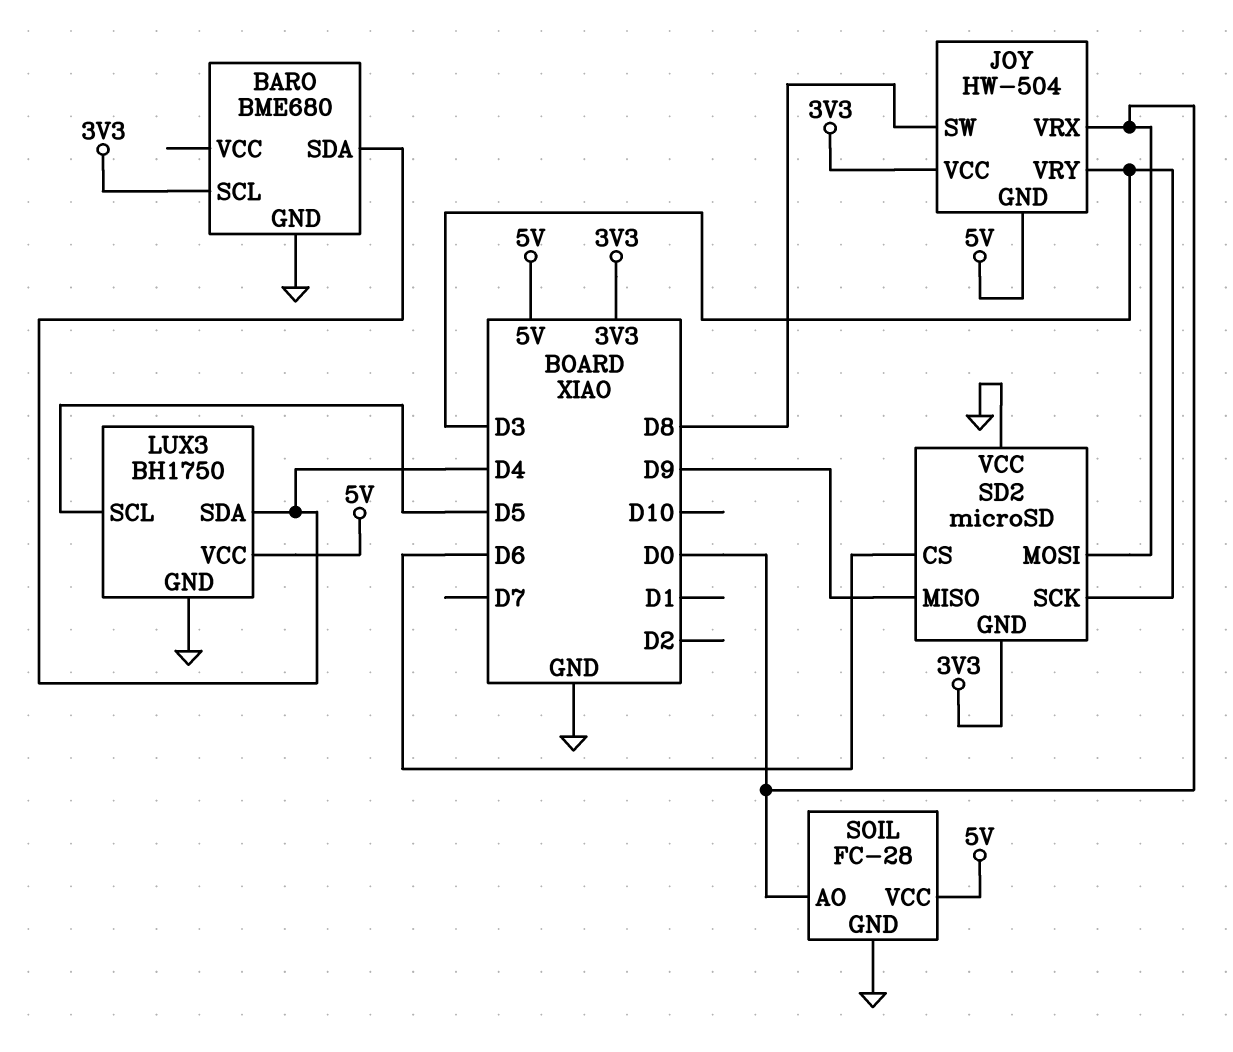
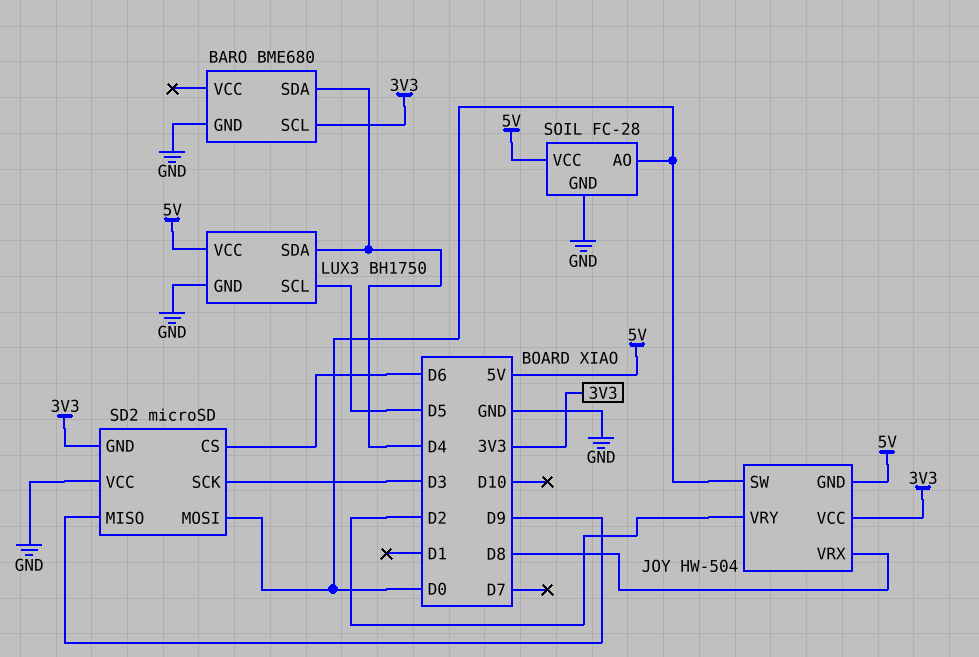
JOY pin SW: D8 -> D0
JOY pin VRX: D0 -> D8
JOY pin VRY: D3 -> D2

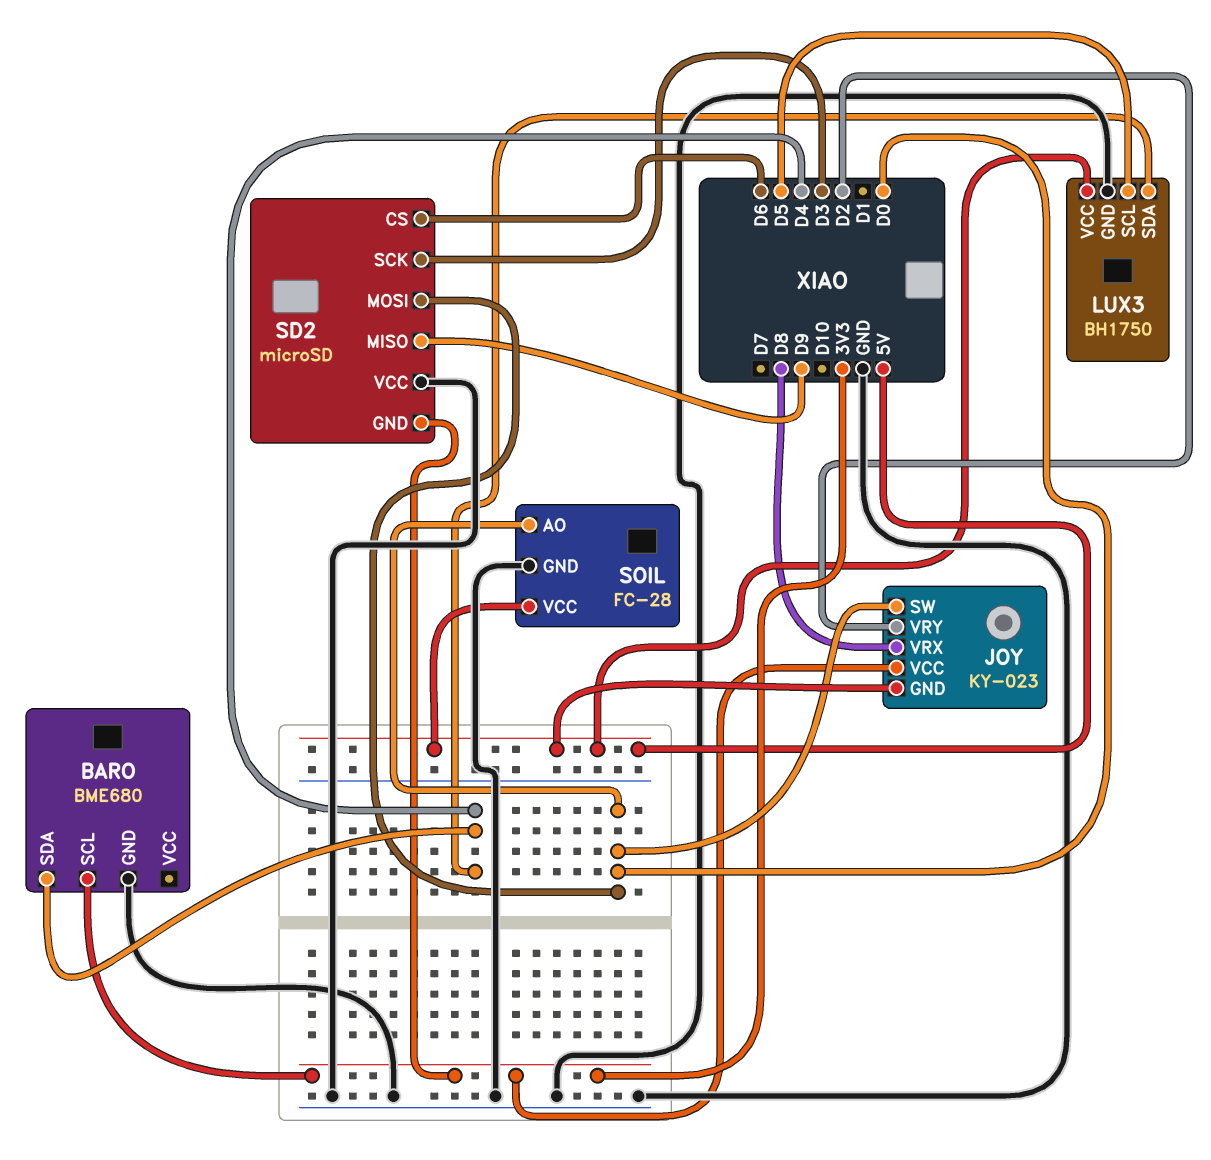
JOY: HW-504 -> KY-023

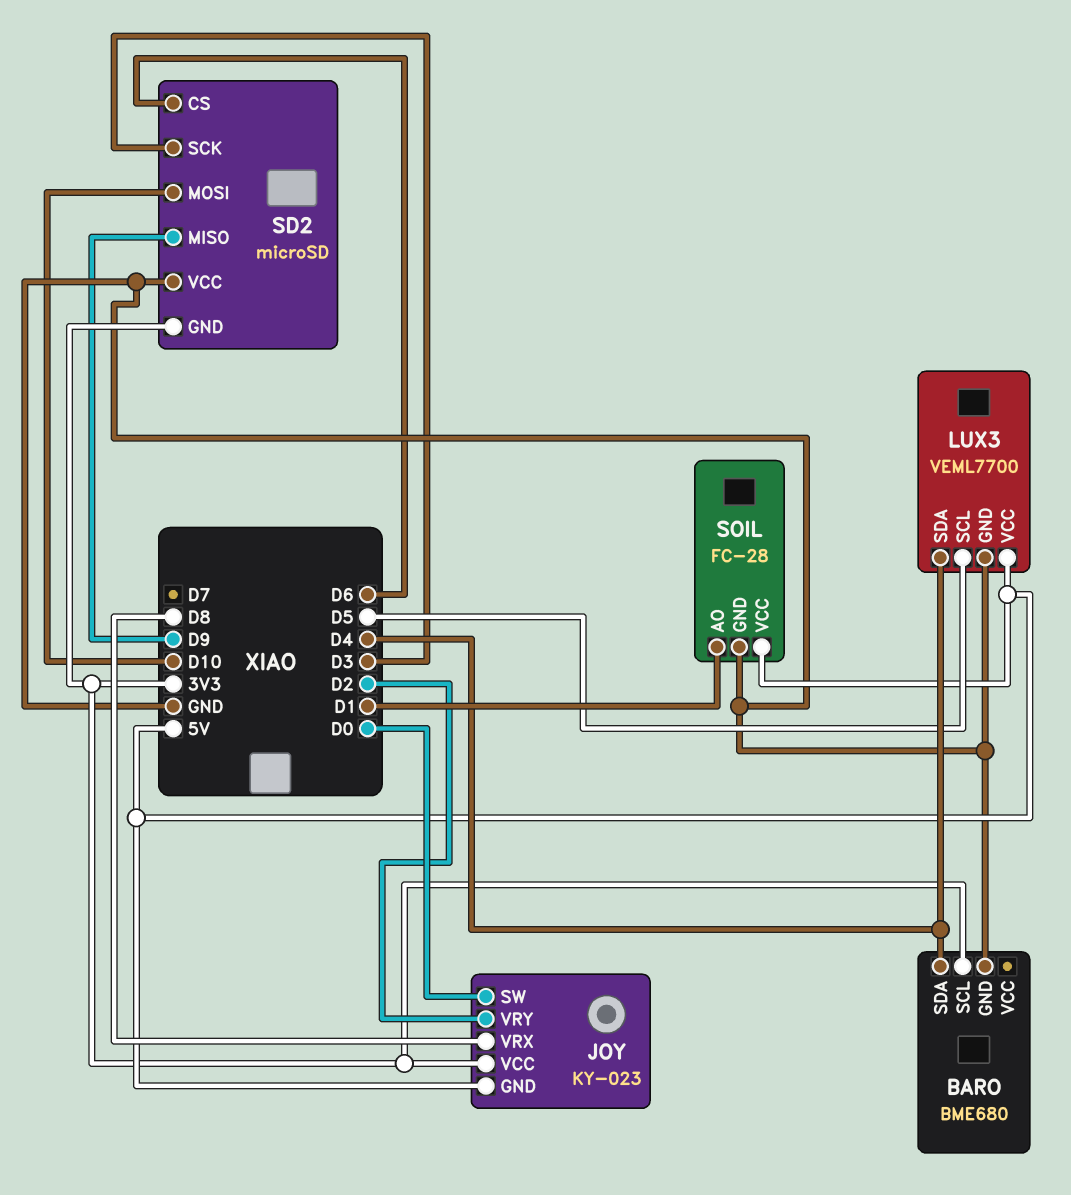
LUX3: BH1750 -> VEML7700
SD2 pin MOSI: D0 -> D10
SOIL pin AO: D0 -> D1

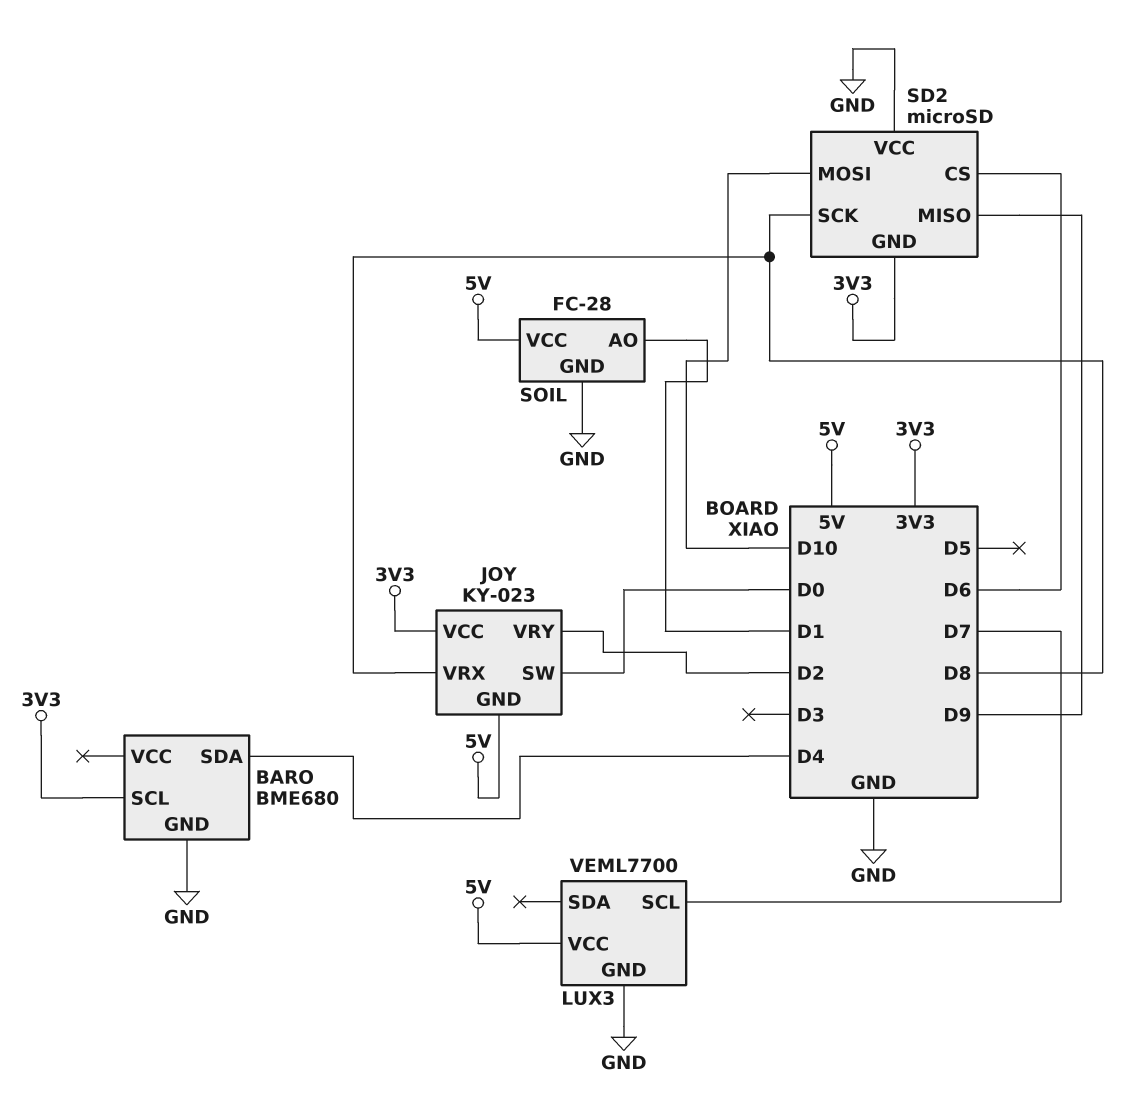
LUX3 pin SCL: D5 -> D7
LUX3 pin SDA: D4 -> none
SD2 pin SCK: D3 -> D8

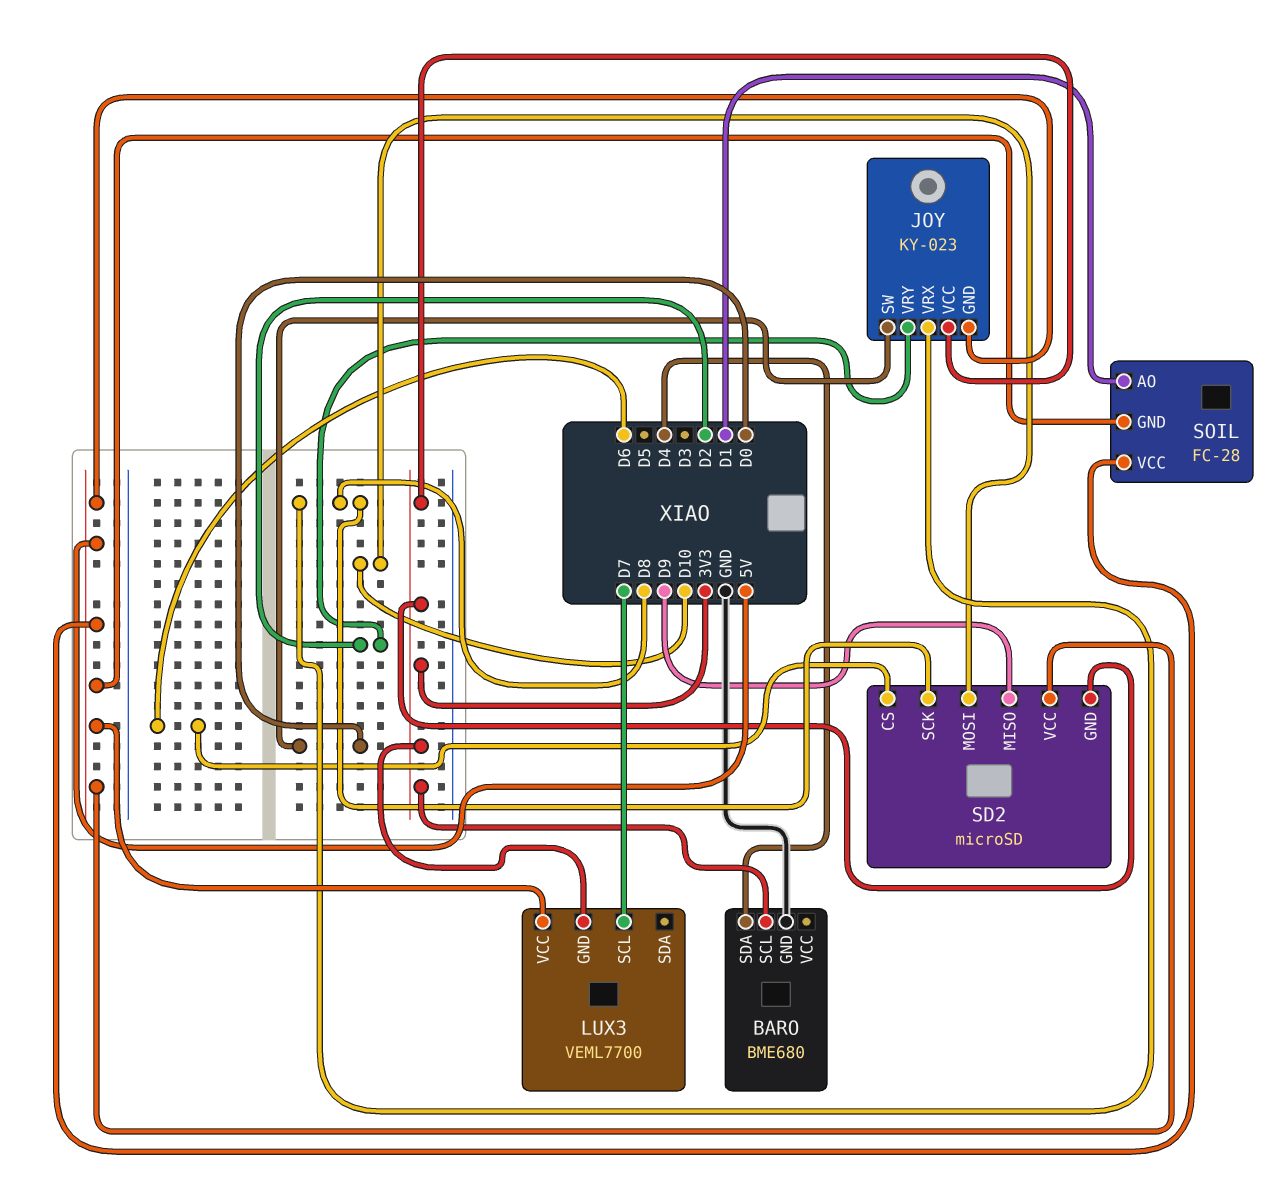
LUX3 pin GND: GND -> 3V3
SD2 pin VCC: GND -> 5V
SOIL pin GND: GND -> 5V

